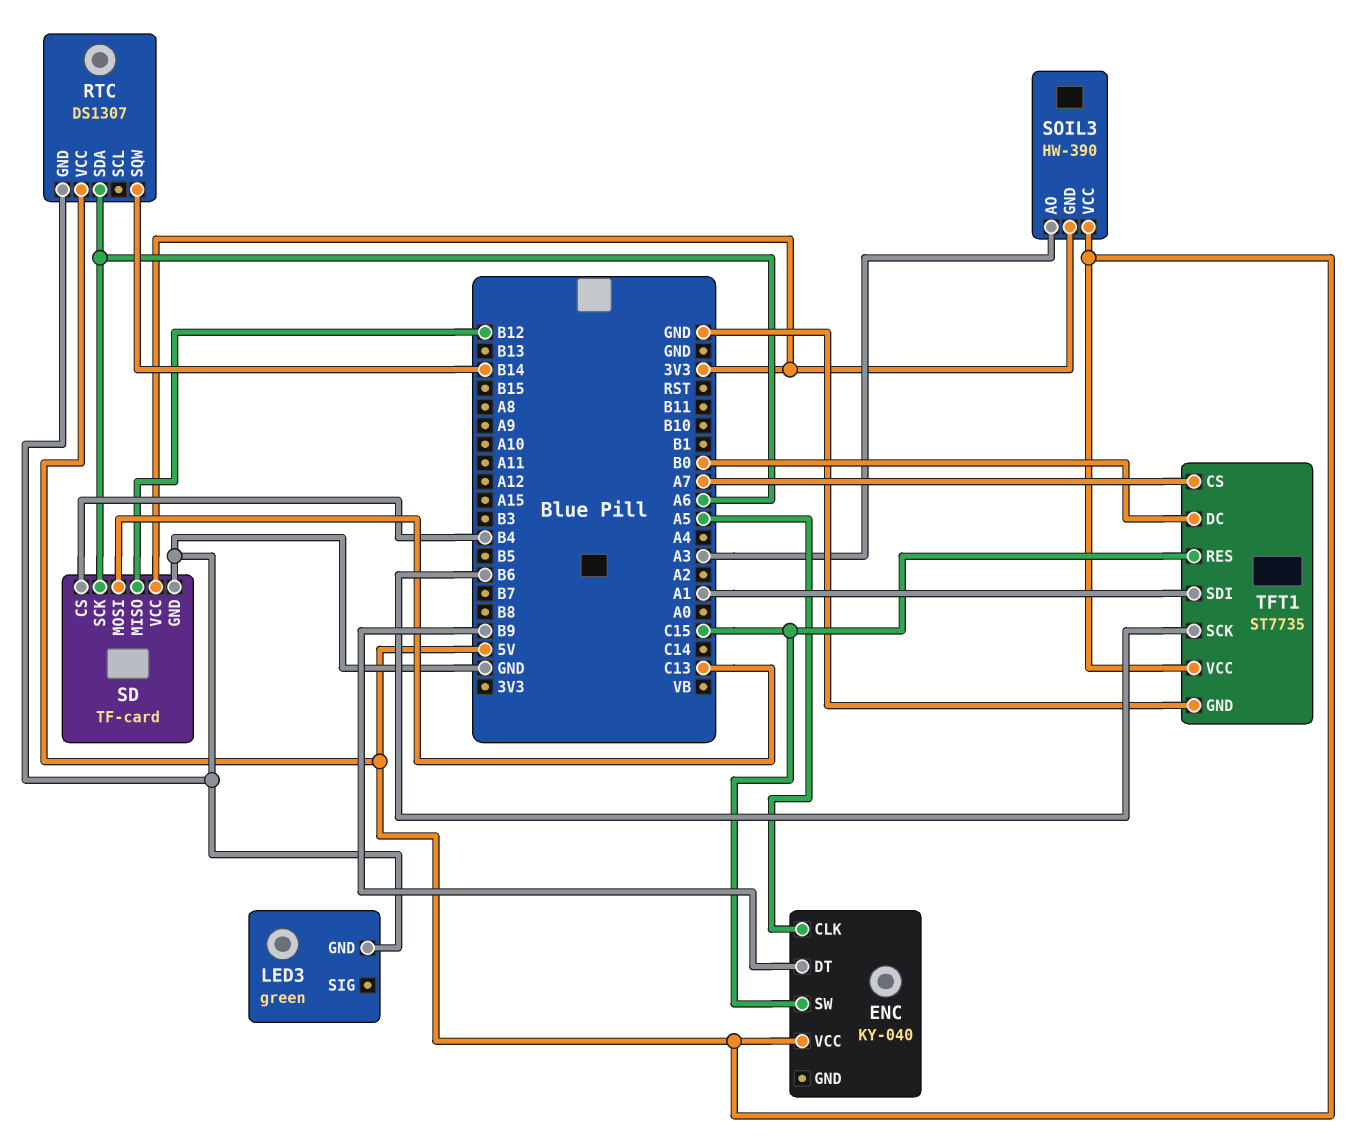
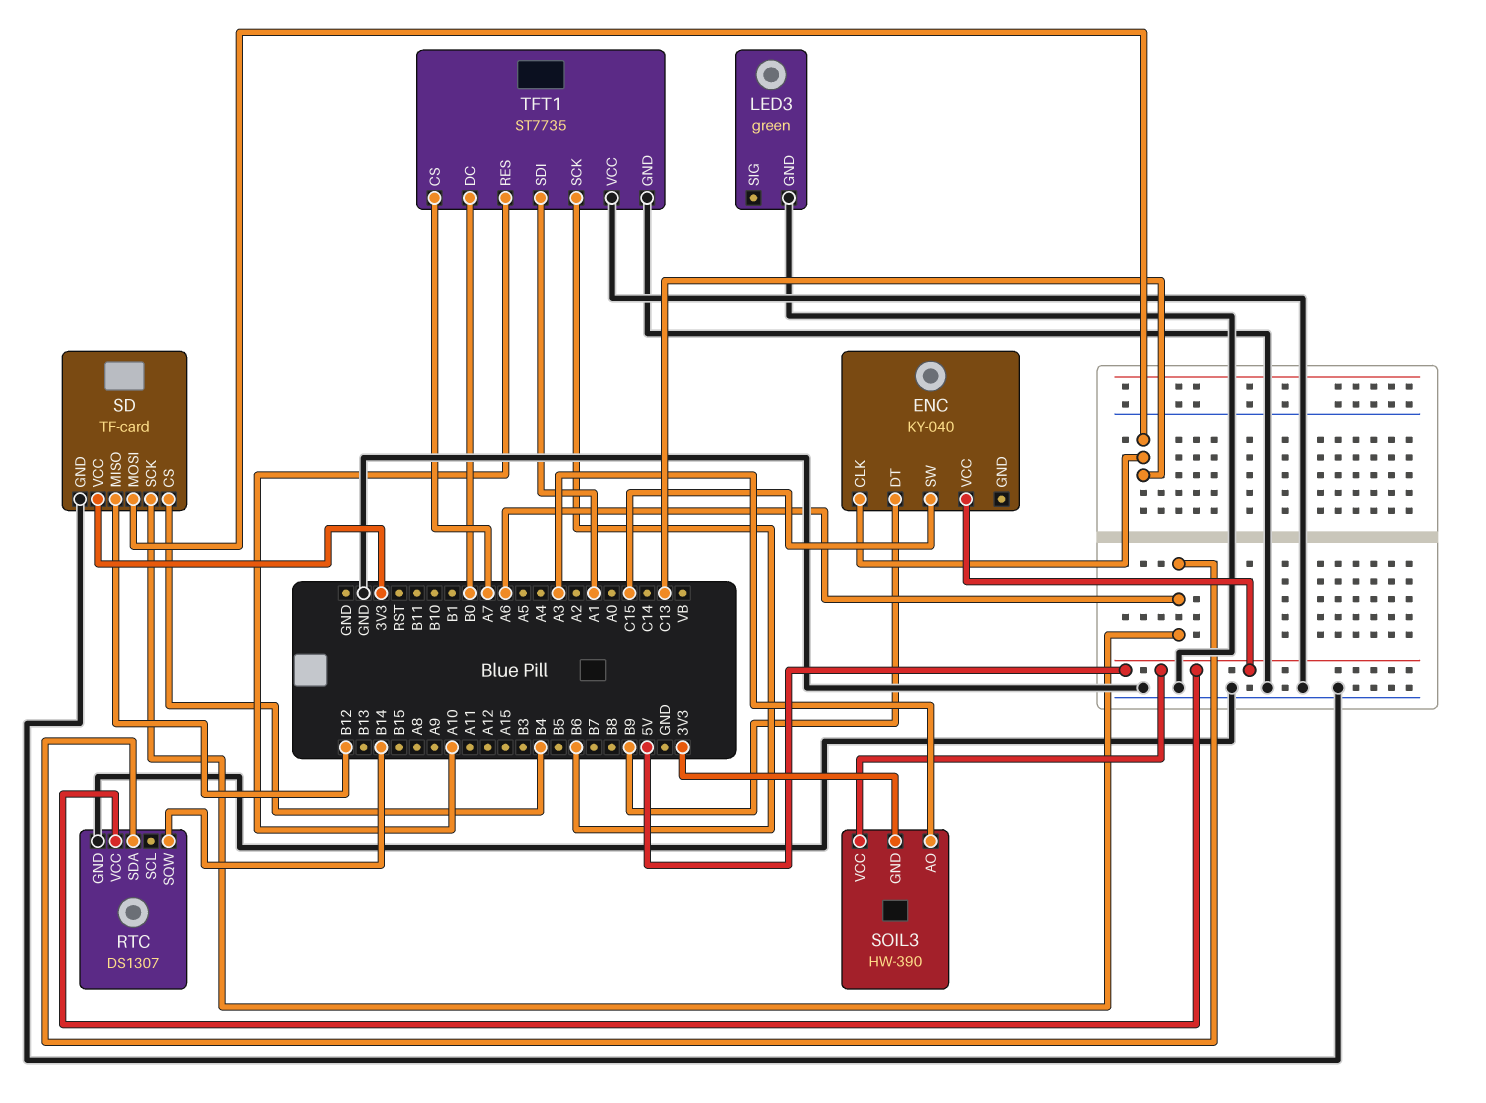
ENC pin CLK: A5 -> C13
TFT1 pin RES: C15 -> A10
TFT1 pin VCC: 5V -> GND

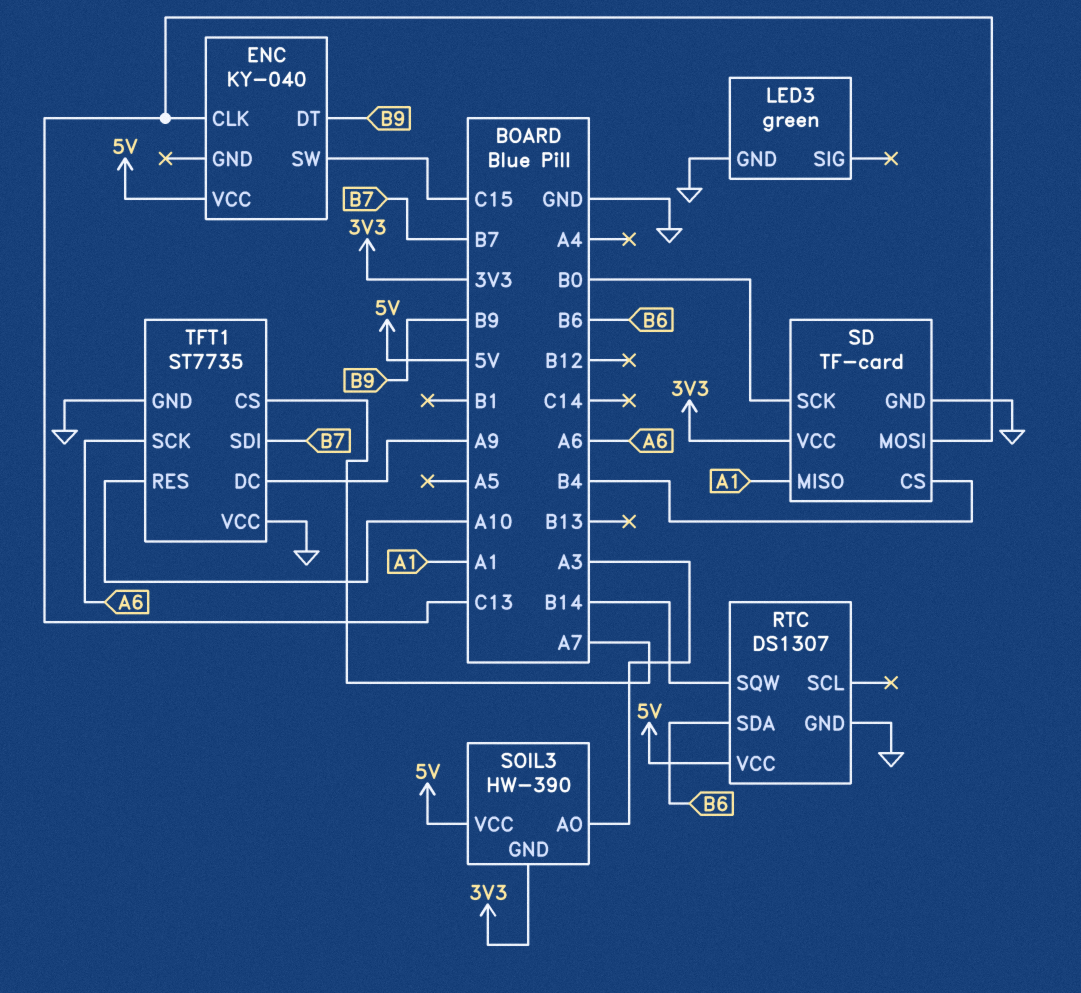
RTC pin SDA: A6 -> B6
SD pin MISO: B12 -> A1
SD pin SCK: A6 -> B0
TFT1 pin DC: B0 -> A9
TFT1 pin SCK: B6 -> A6
TFT1 pin SDI: A1 -> B7

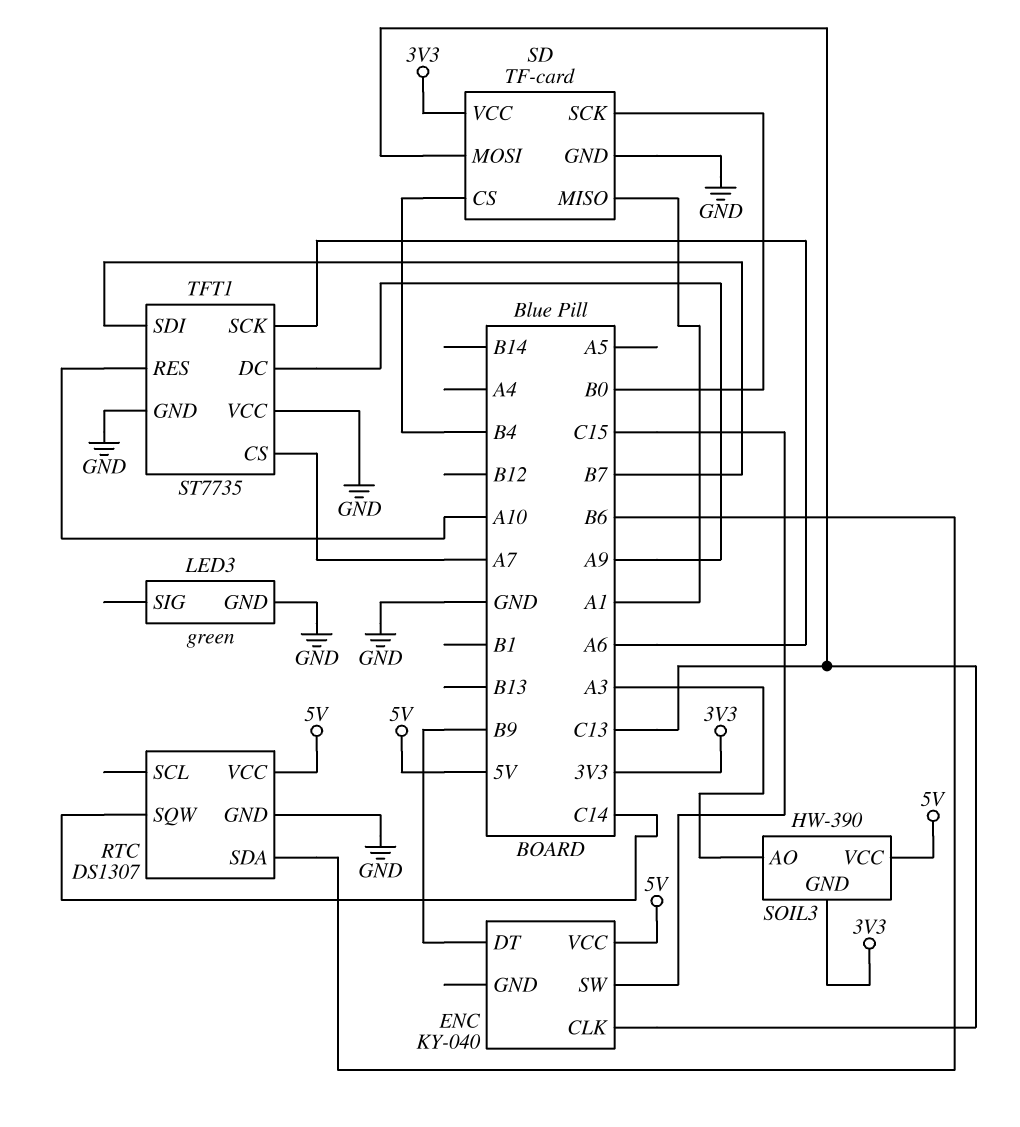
RTC pin SQW: B14 -> C14

